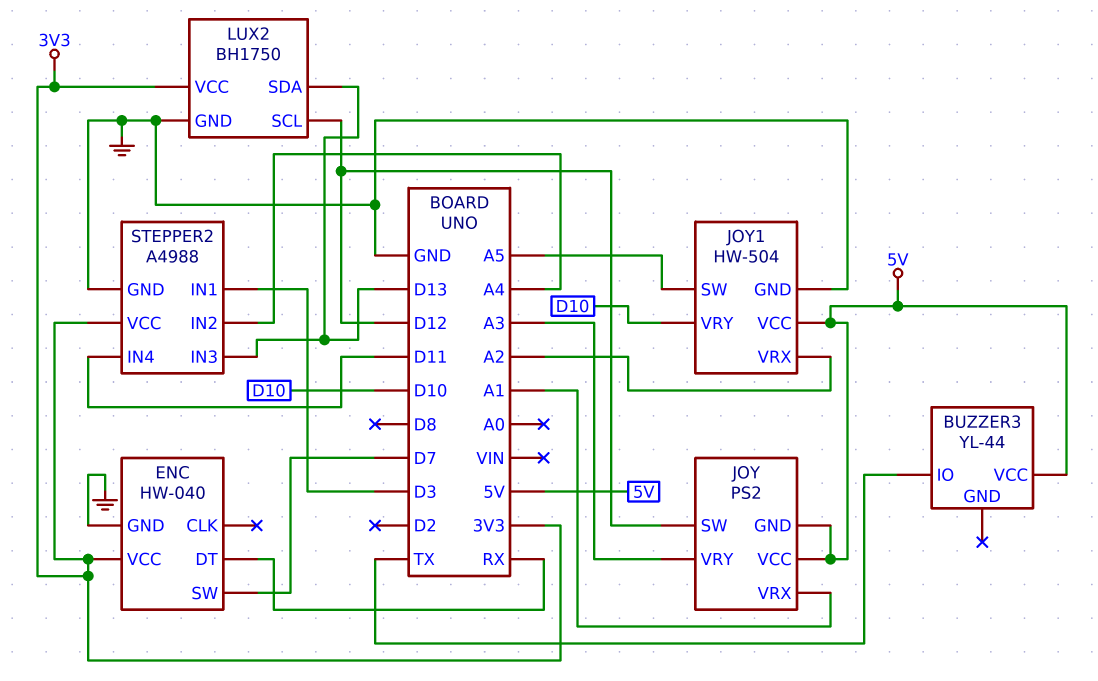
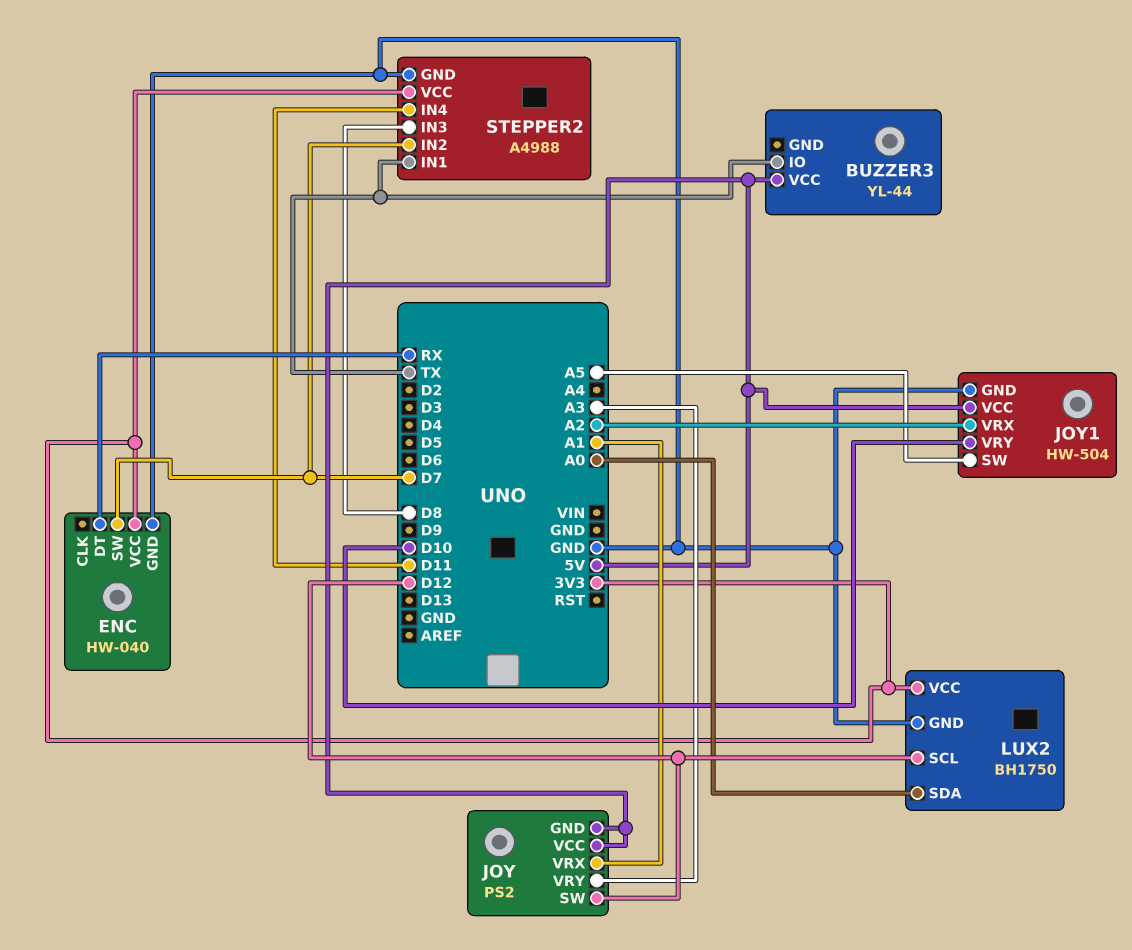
LUX2 pin SDA: D13 -> A0
STEPPER2 pin IN1: D3 -> TX
STEPPER2 pin IN2: A4 -> D7
STEPPER2 pin IN3: D13 -> D8

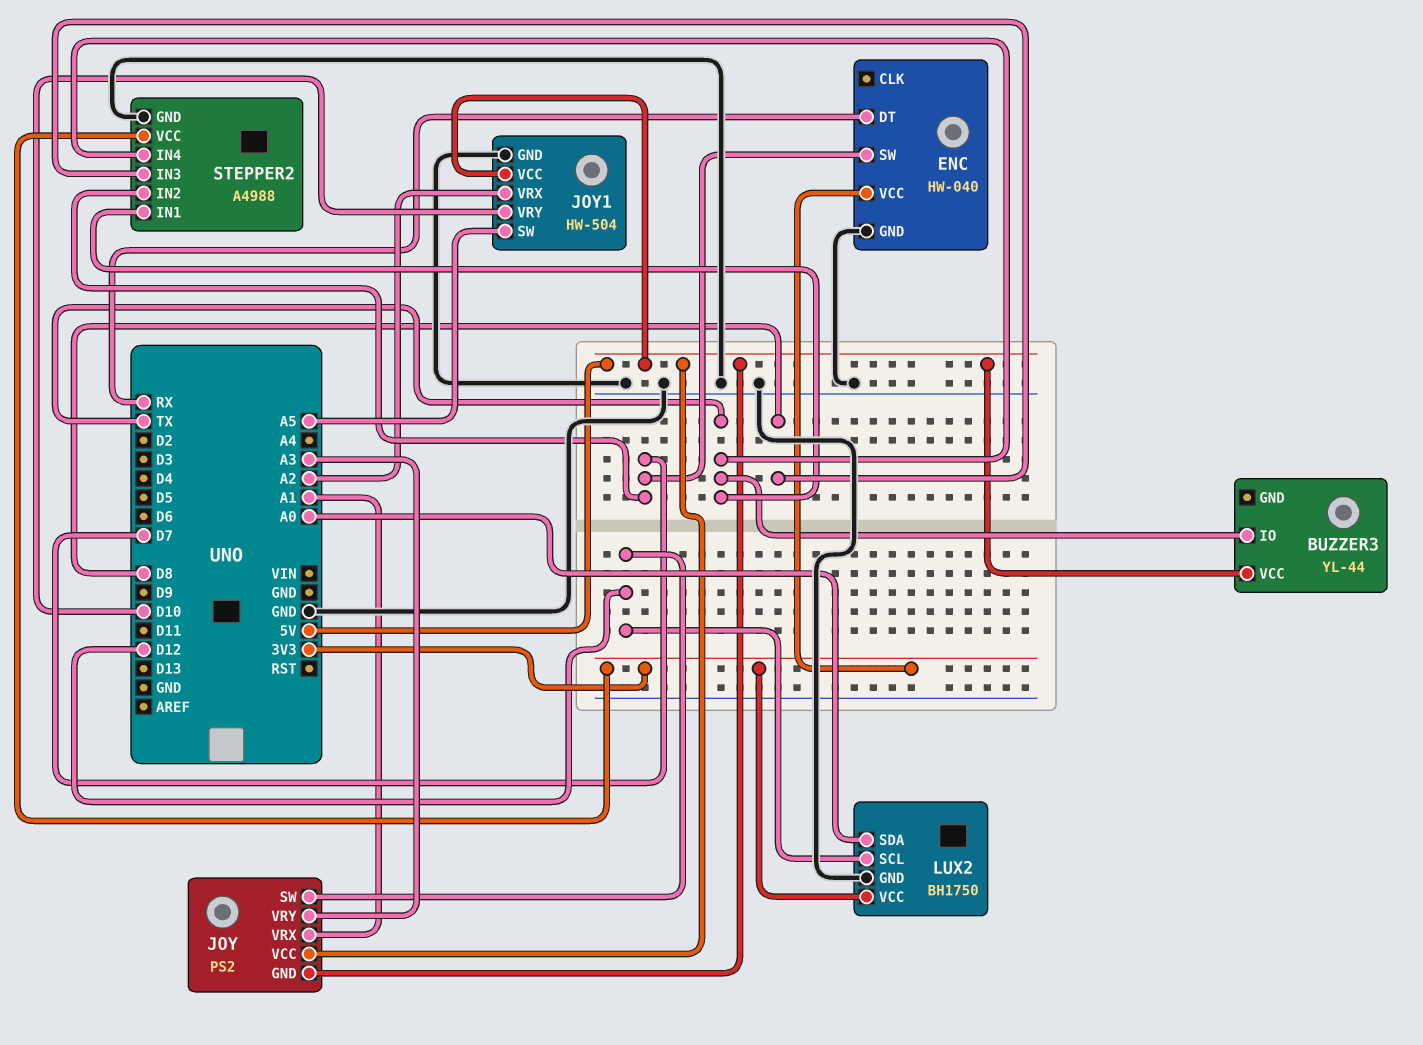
STEPPER2 pin IN4: D11 -> TX

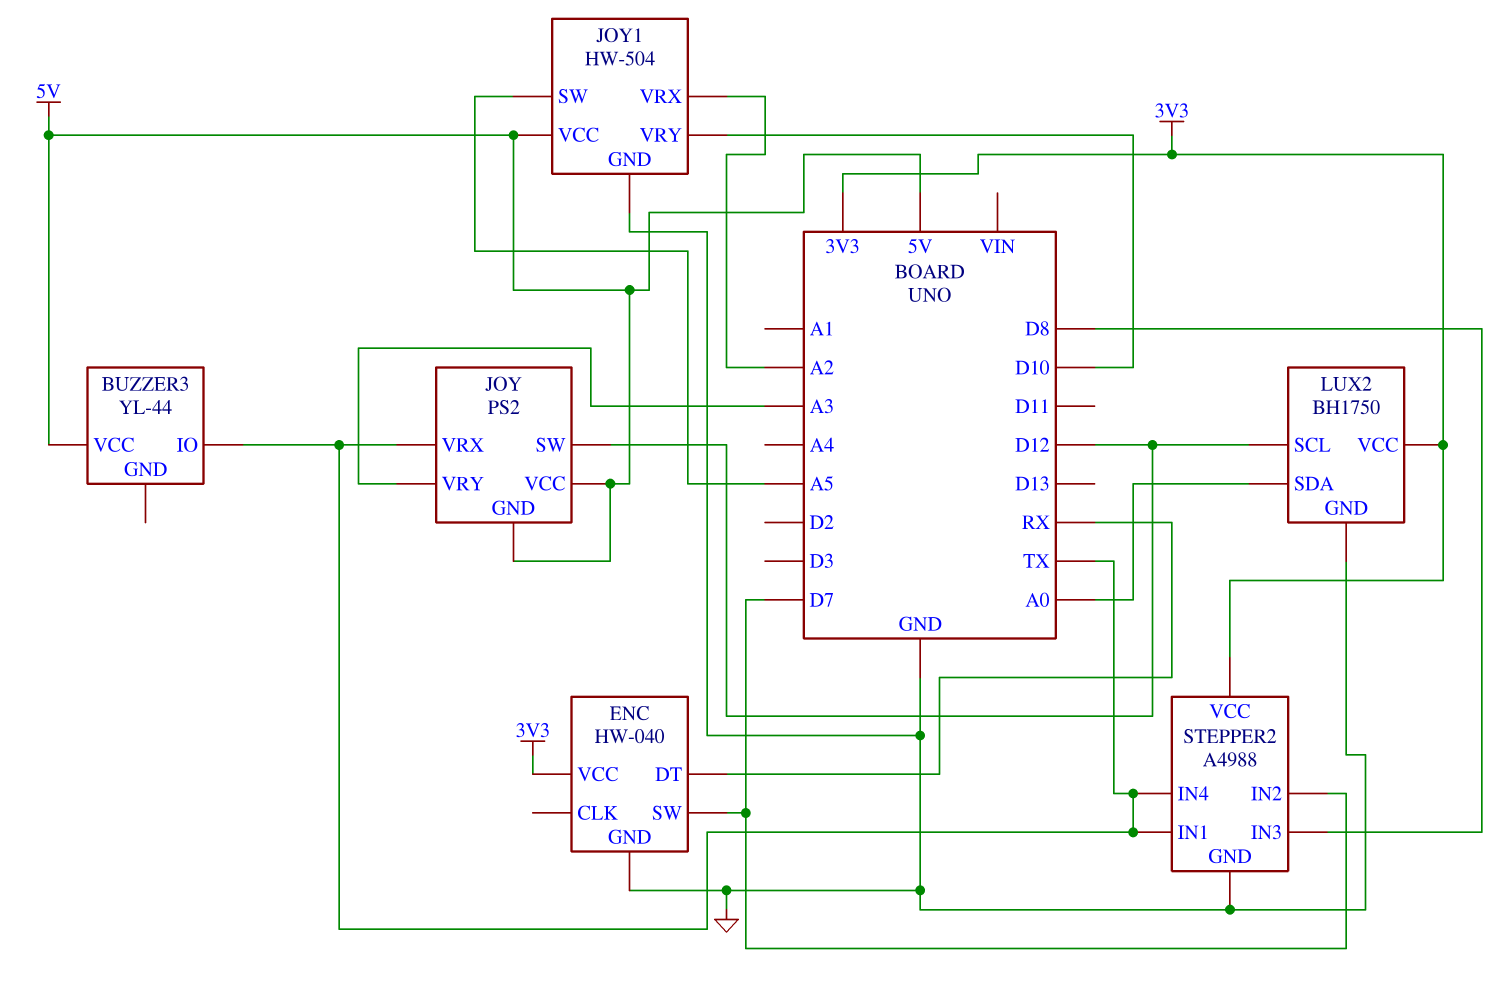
JOY pin VRX: A1 -> TX

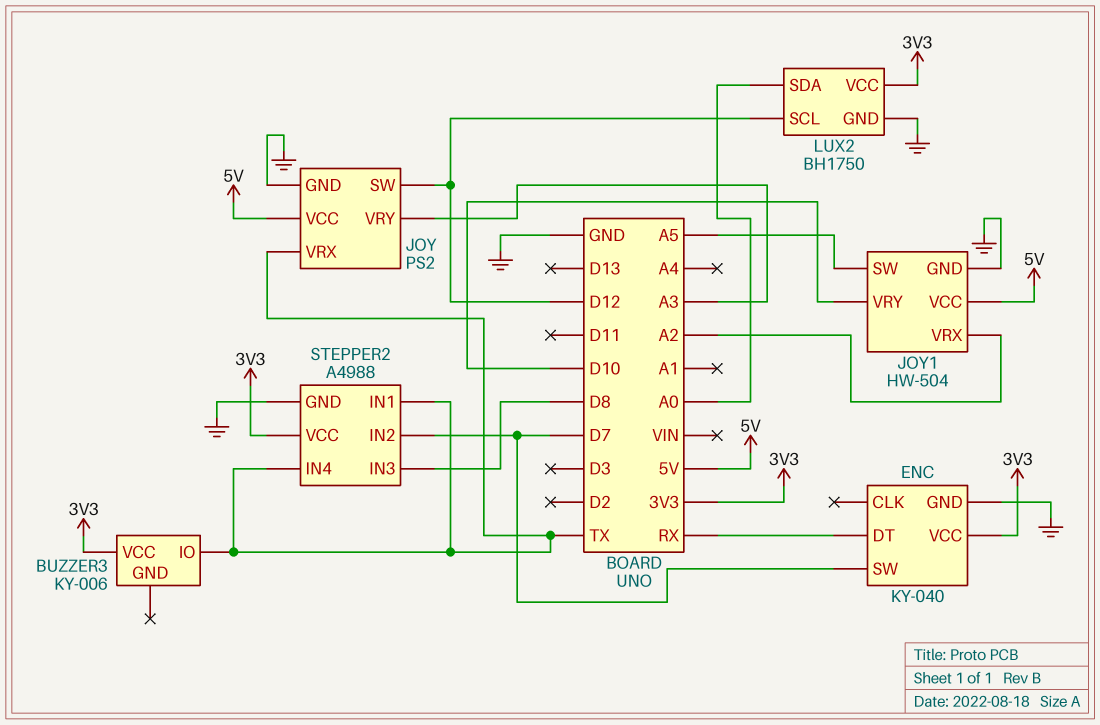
BUZZER3: YL-44 -> KY-006
BUZZER3 pin VCC: 5V -> 3V3
ENC: HW-040 -> KY-040
JOY pin GND: 5V -> GND

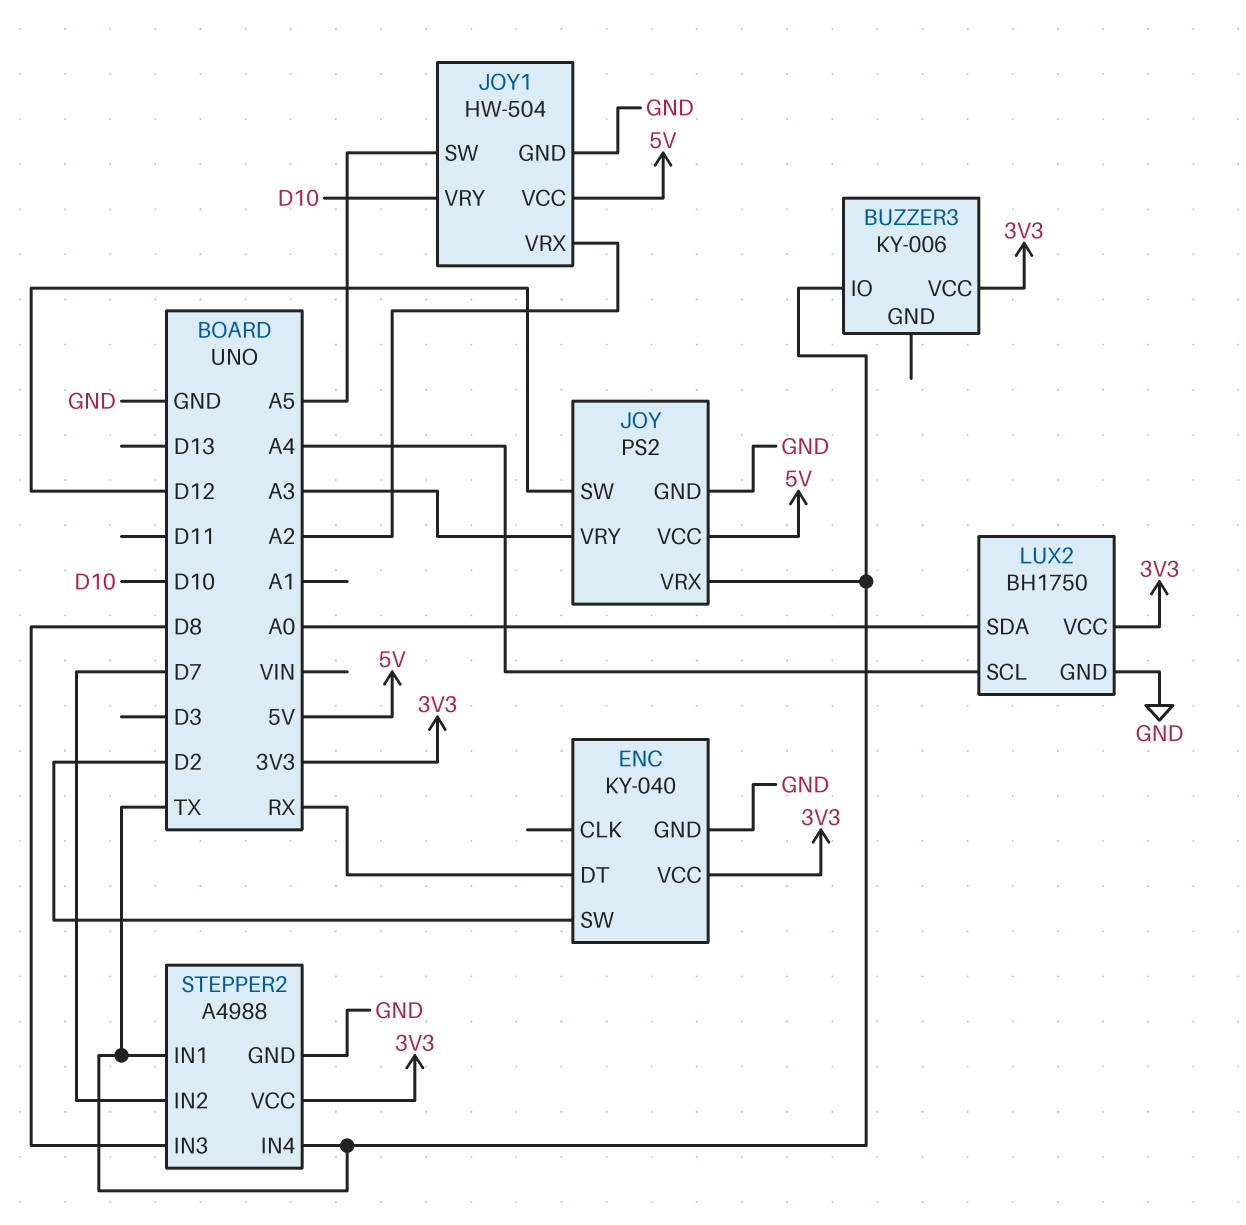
ENC pin SW: D7 -> D2
LUX2 pin SCL: D12 -> A4

